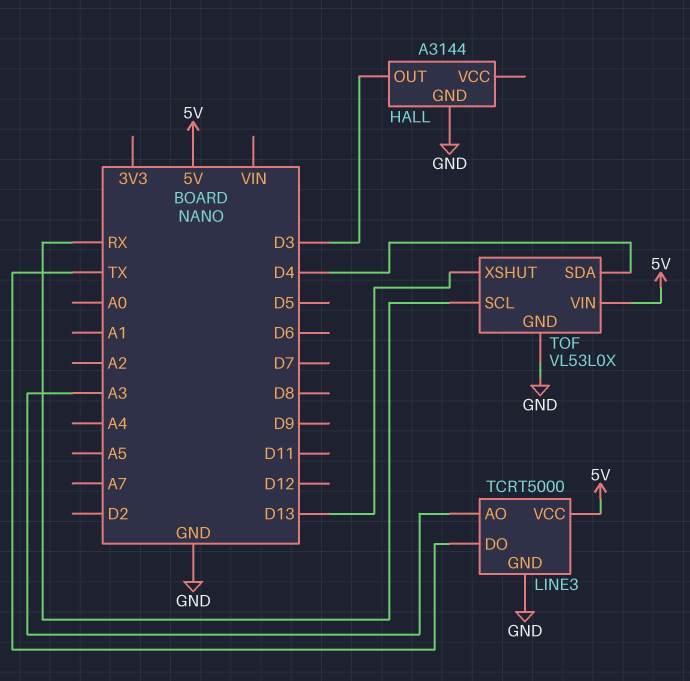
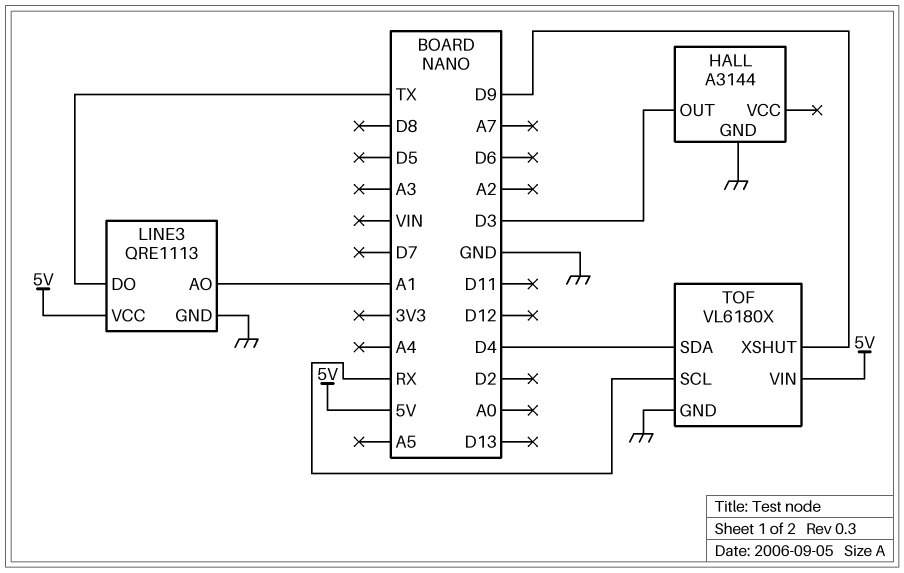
LINE3: TCRT5000 -> QRE1113
LINE3 pin AO: A3 -> A1
TOF: VL53L0X -> VL6180X
TOF pin XSHUT: D13 -> D9

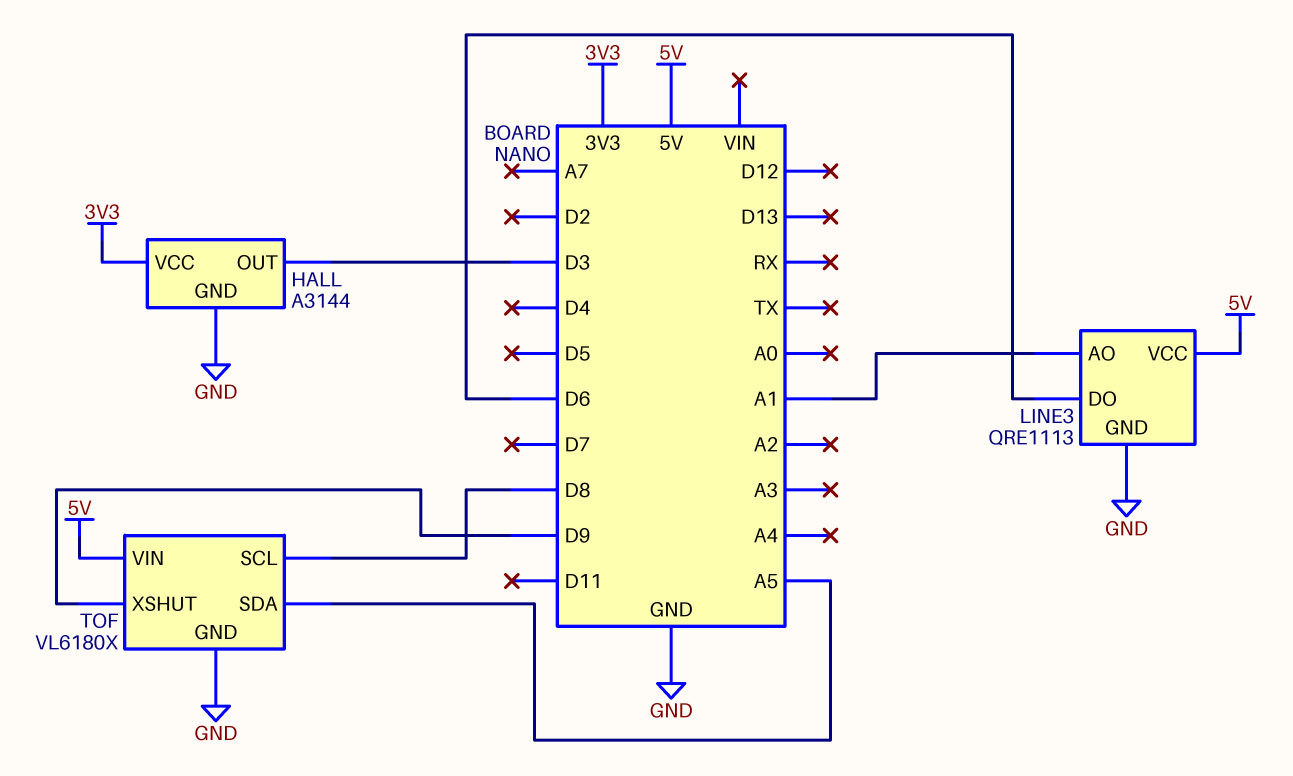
HALL pin VCC: none -> 3V3
LINE3 pin DO: TX -> D6
TOF pin SCL: RX -> D8
TOF pin SDA: D4 -> A5

